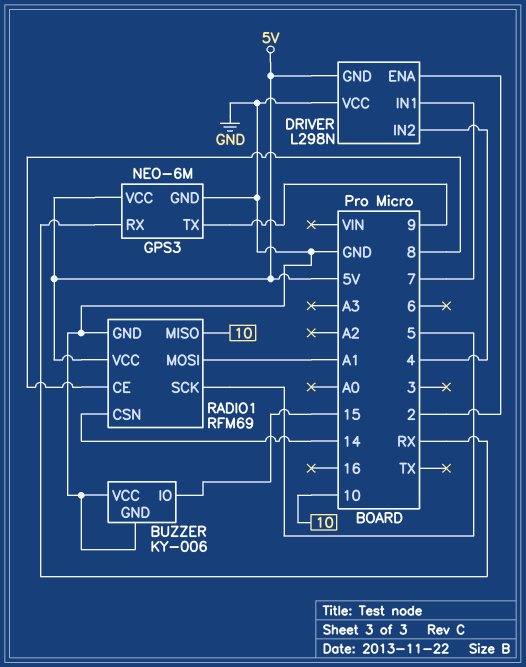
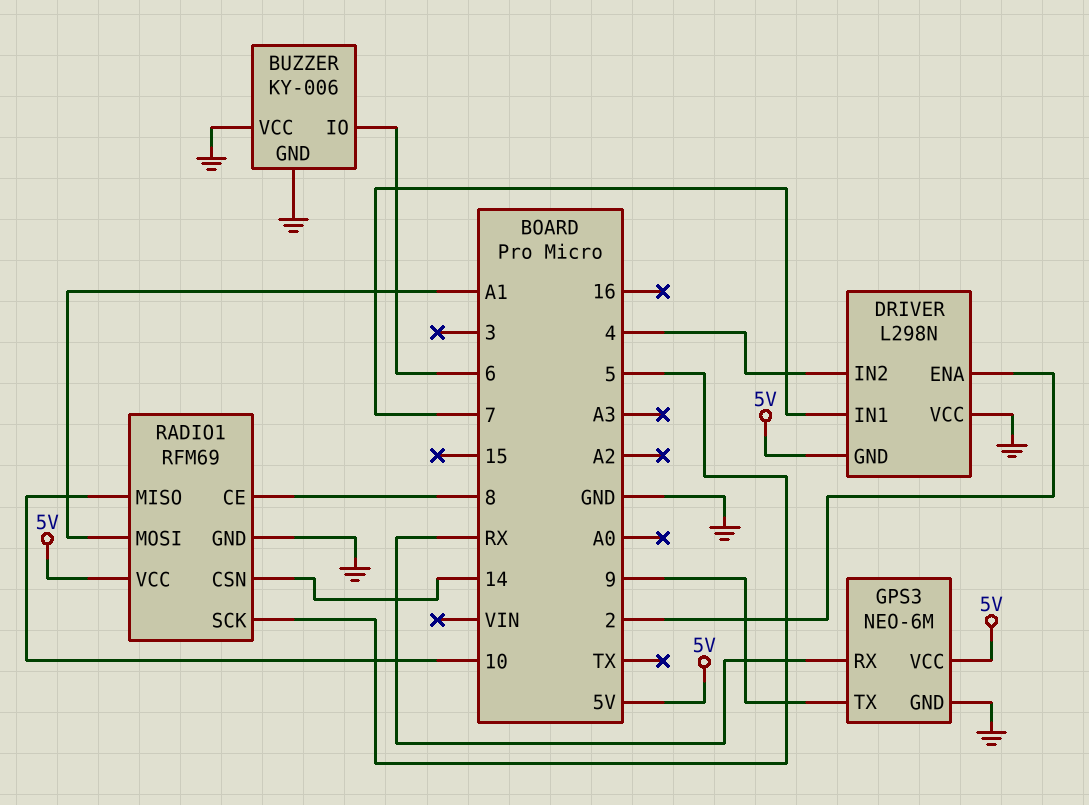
BUZZER pin IO: 15 -> 6

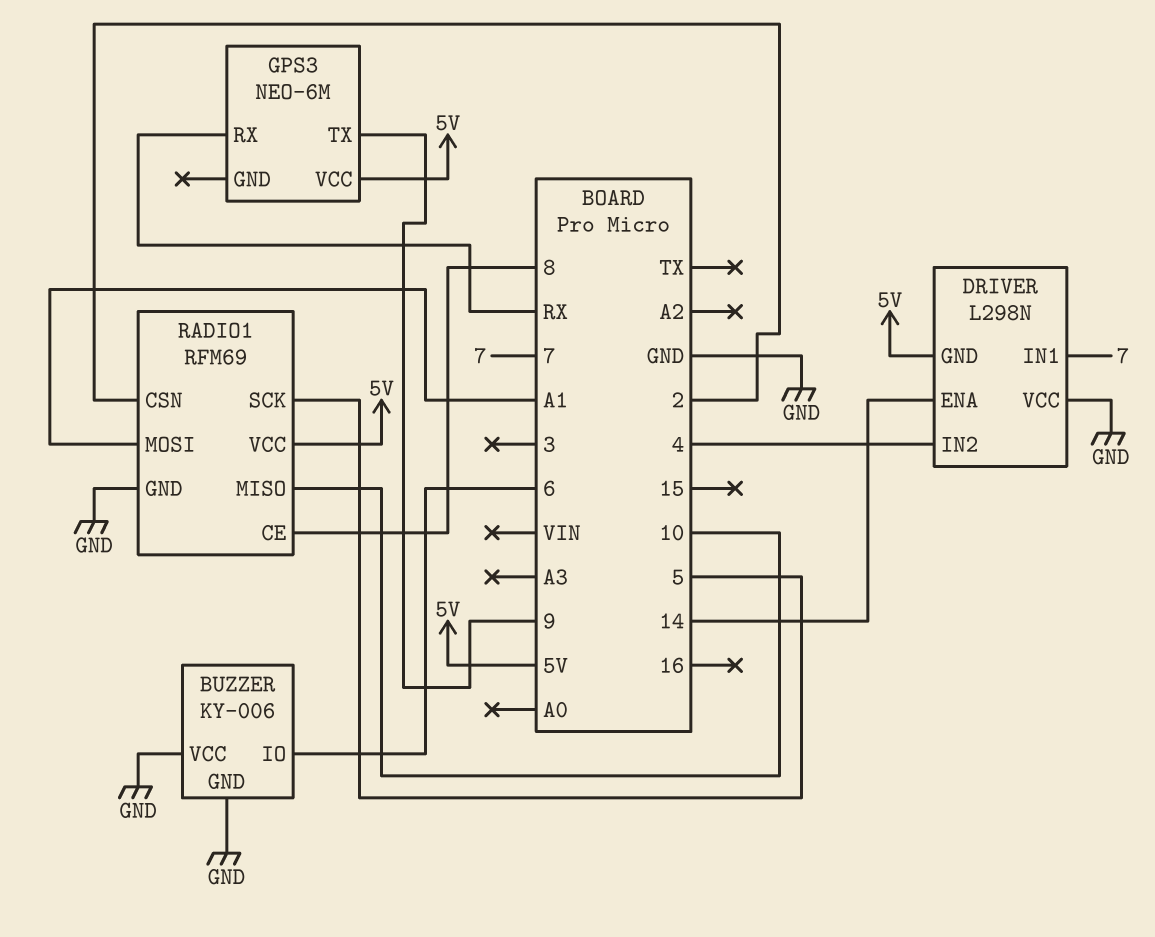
DRIVER pin ENA: 2 -> 14
GPS3 pin GND: GND -> none
RADIO1 pin CSN: 14 -> 2

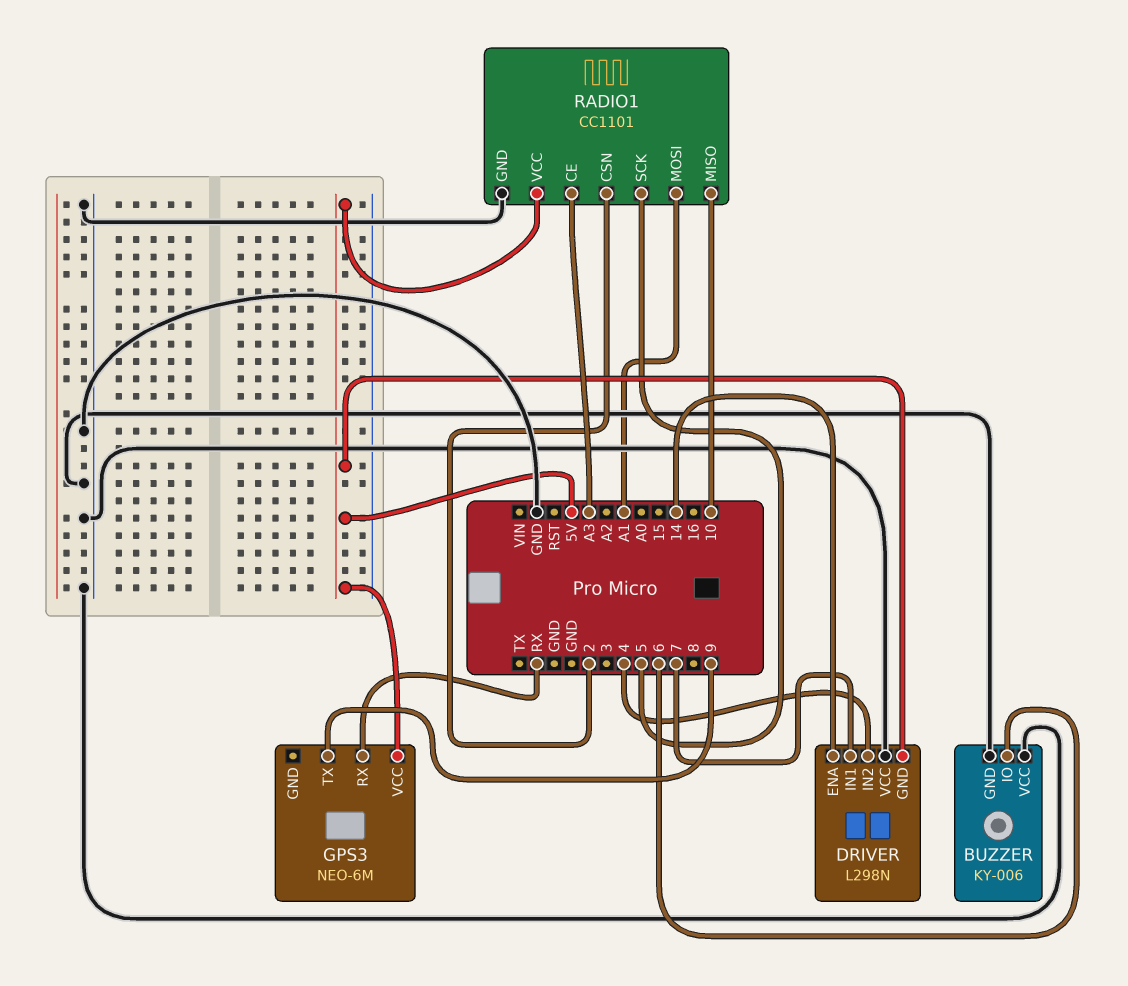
RADIO1: RFM69 -> CC1101
RADIO1 pin CE: 8 -> A3

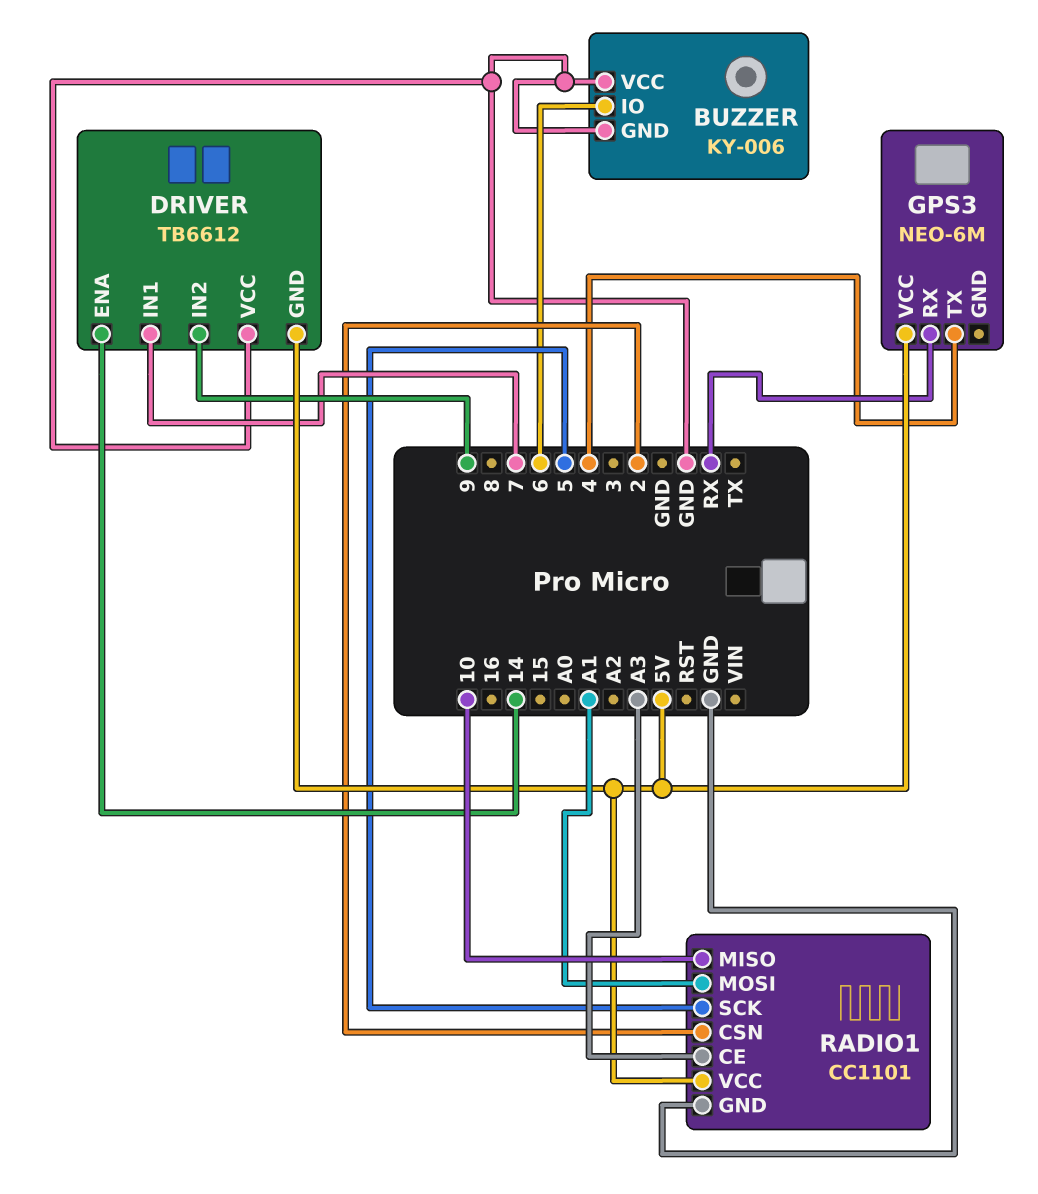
DRIVER: L298N -> TB6612
DRIVER pin IN2: 4 -> 9
GPS3 pin TX: 9 -> 4

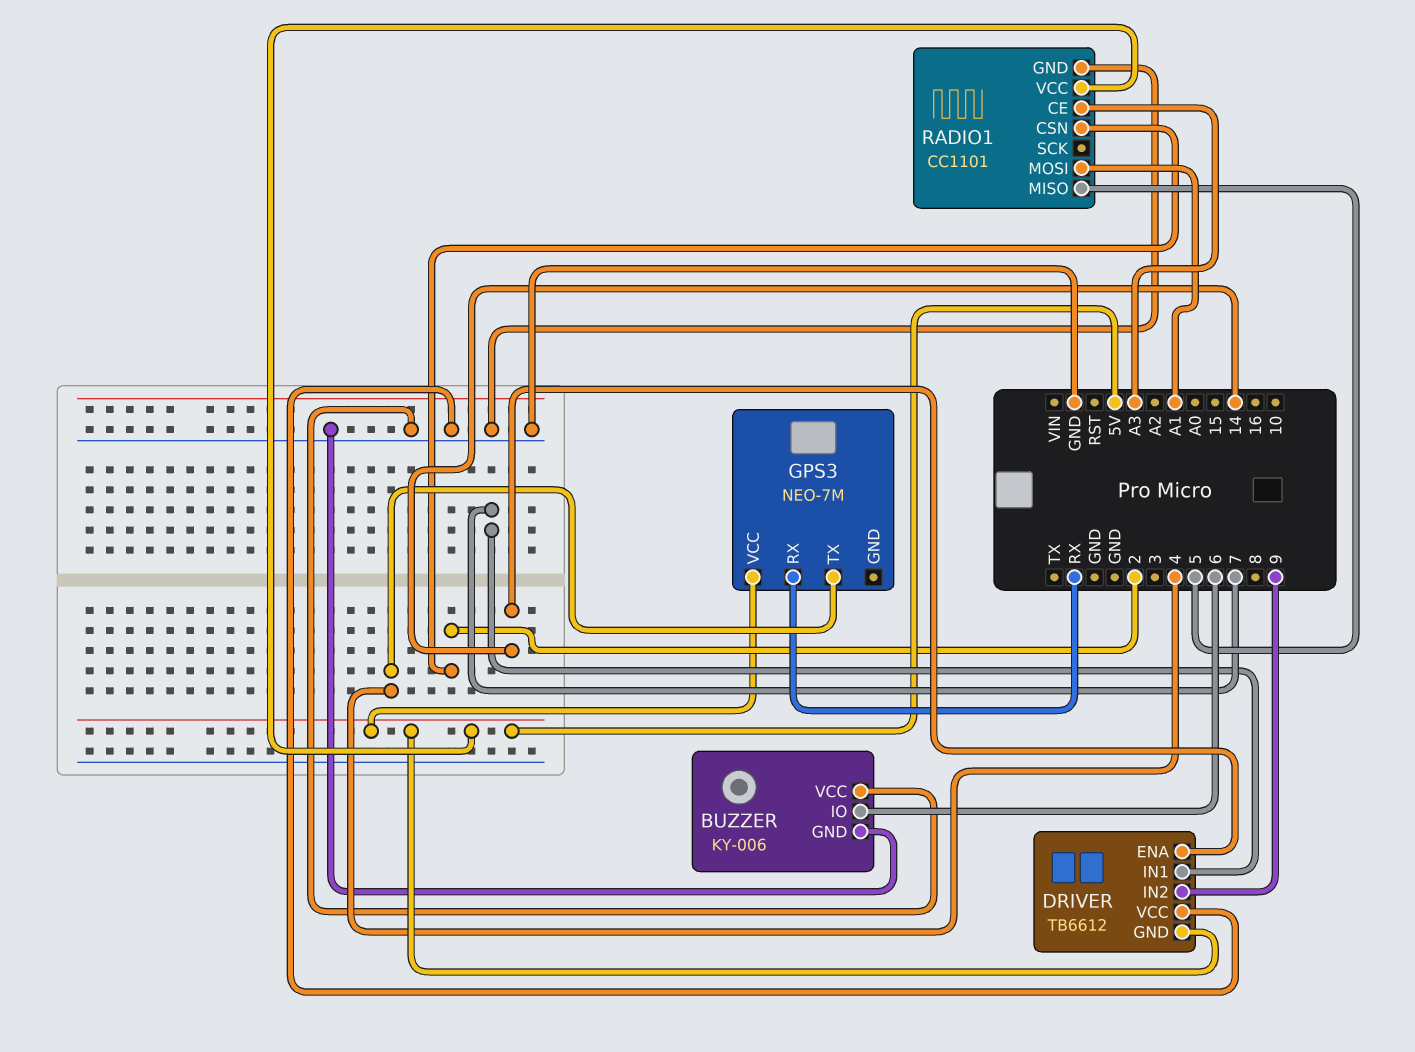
GPS3: NEO-6M -> NEO-7M
RADIO1 pin MISO: 10 -> 5
RADIO1 pin SCK: 5 -> none

